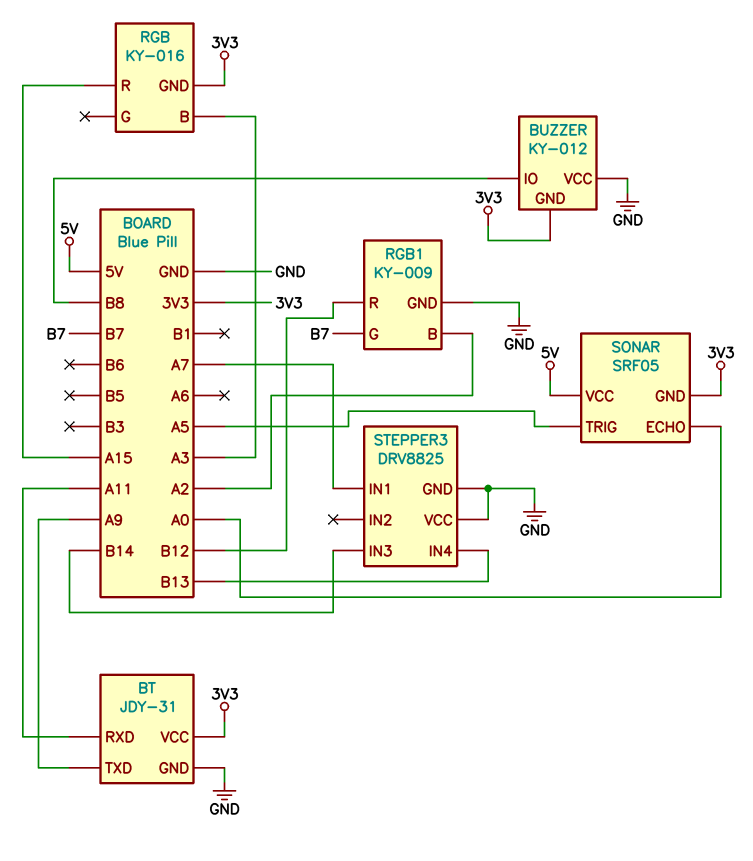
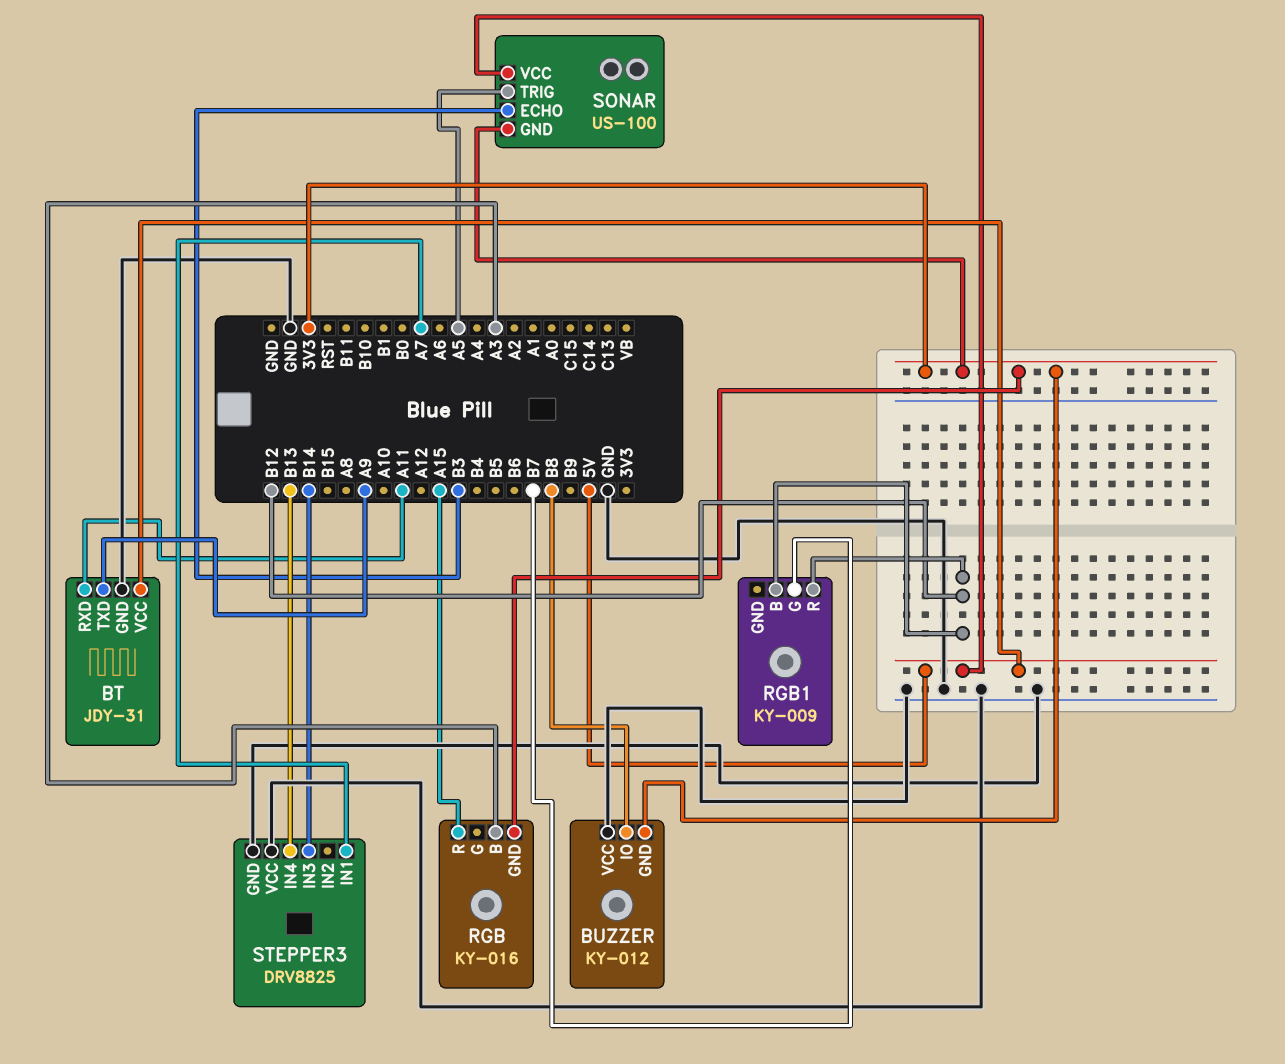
BT pin VCC: 3V3 -> 5V
RGB1 pin B: A2 -> B12
RGB1 pin GND: GND -> none
SONAR: SRF05 -> US-100
SONAR pin ECHO: A0 -> B3

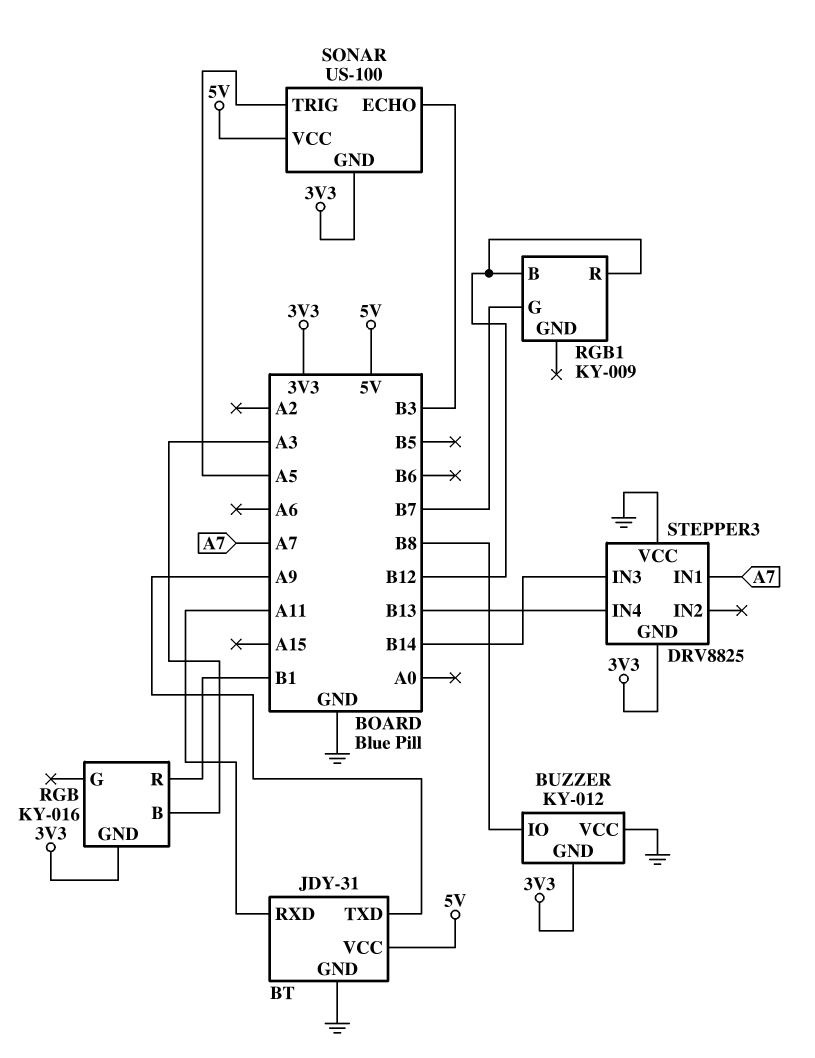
RGB pin R: A15 -> B1
STEPPER3 pin GND: GND -> 3V3

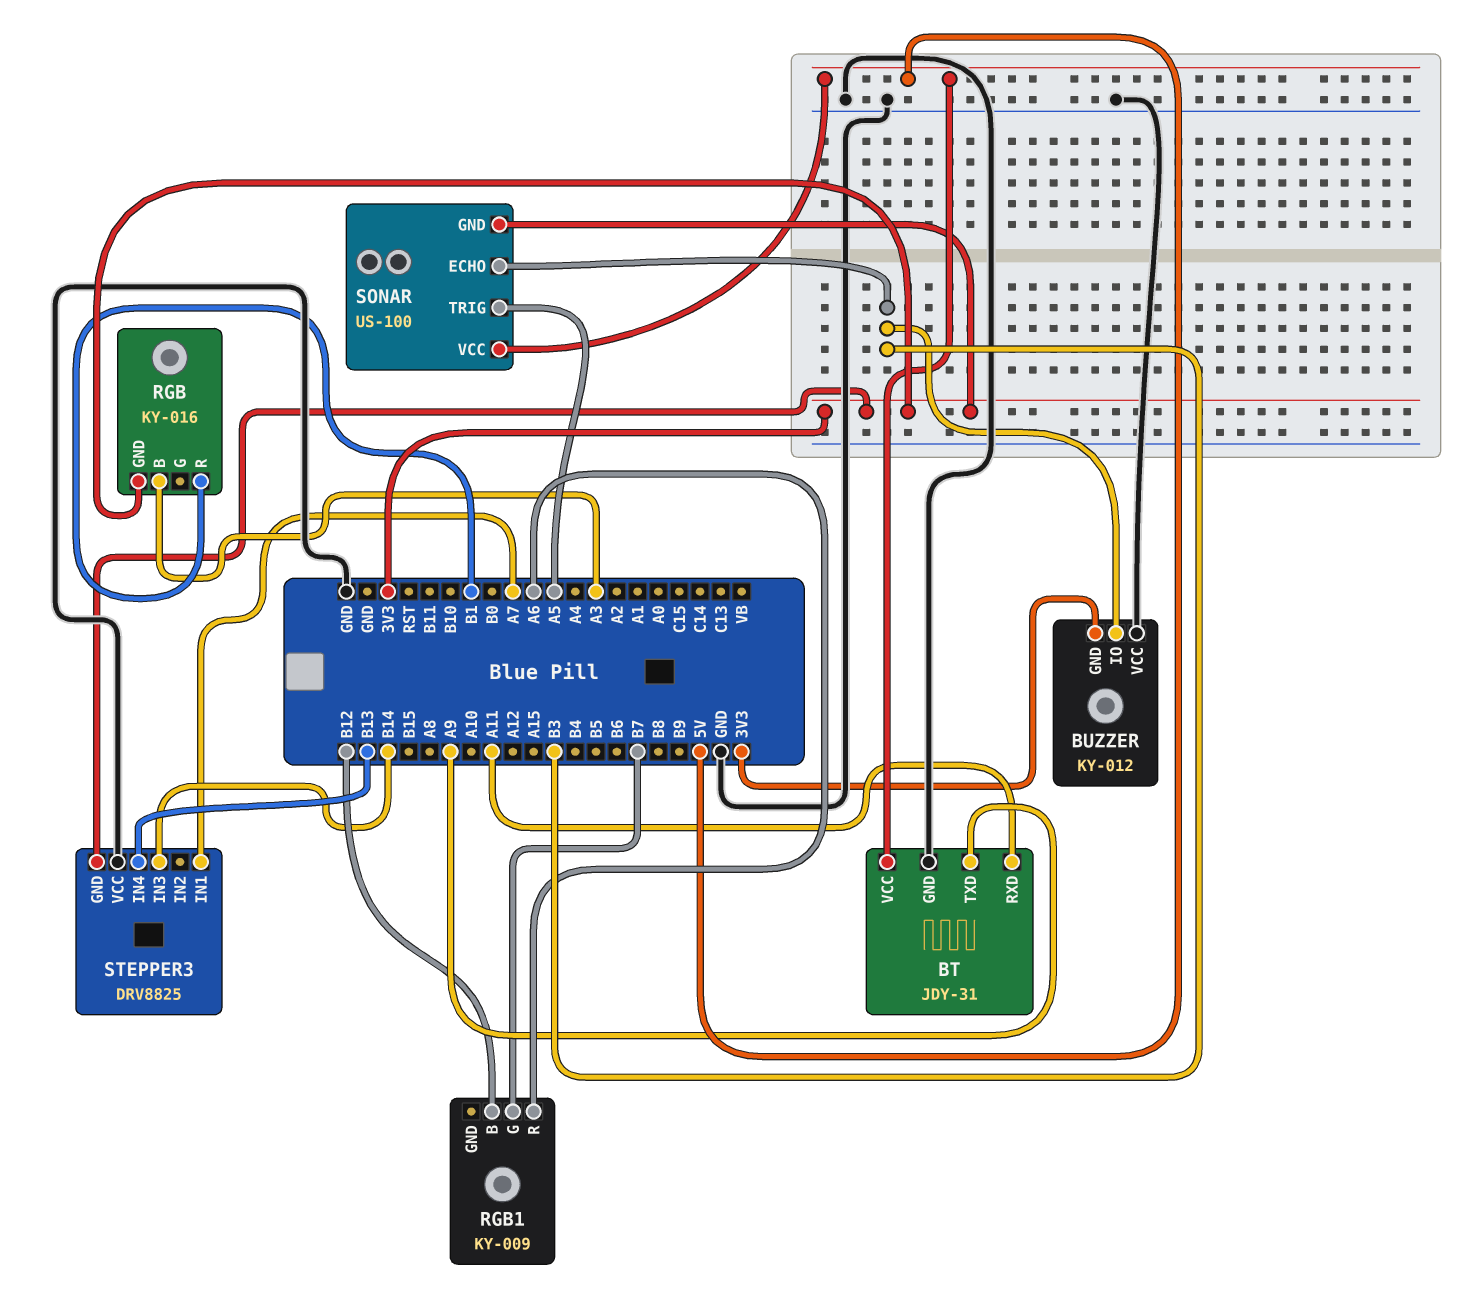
BUZZER pin IO: B8 -> B3
RGB1 pin R: B12 -> A6

